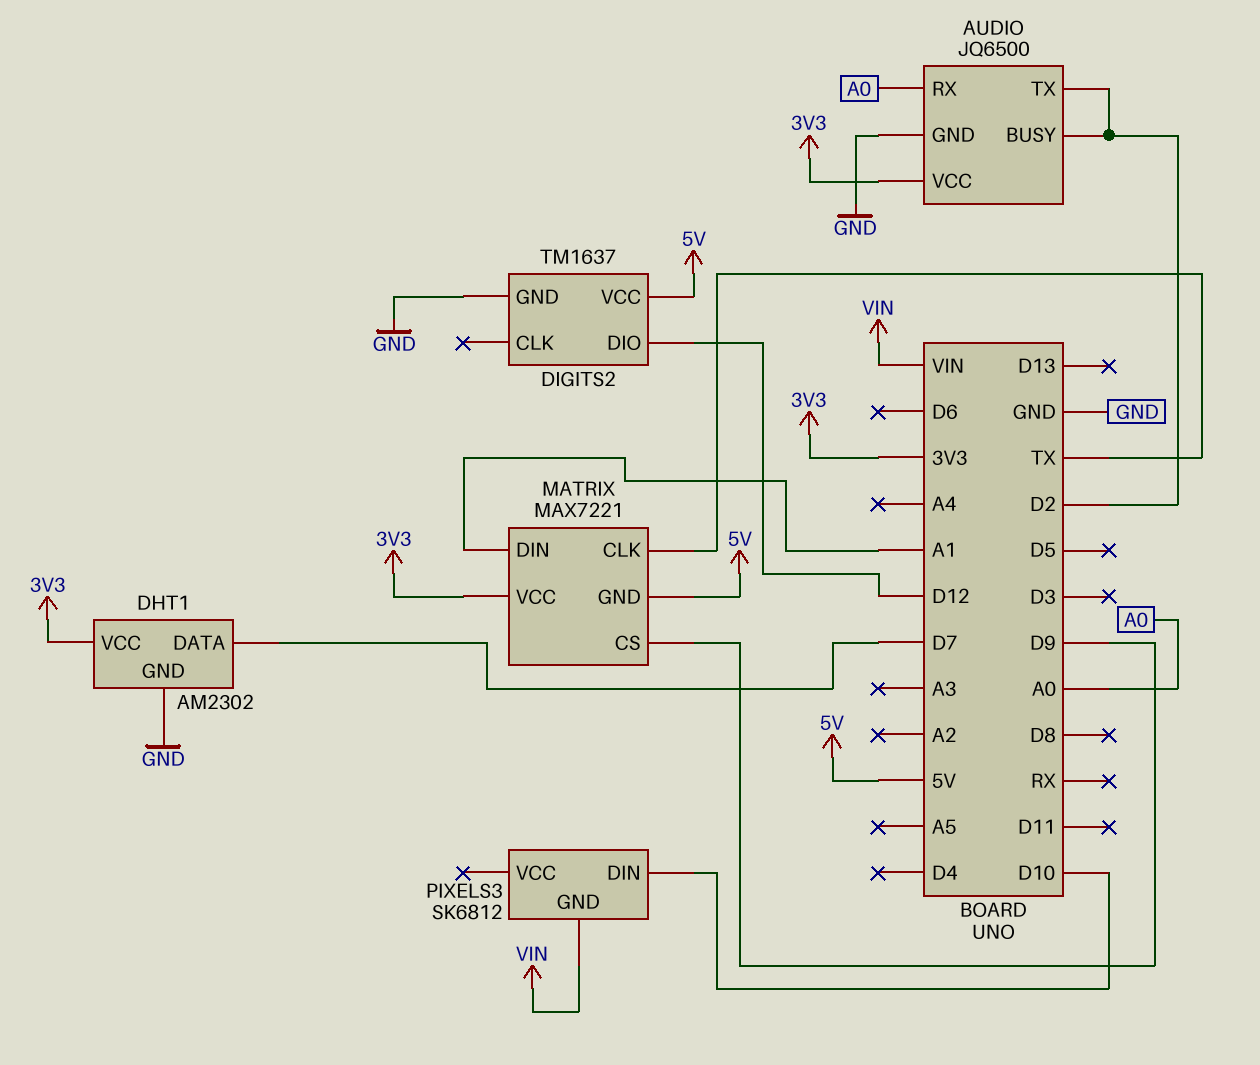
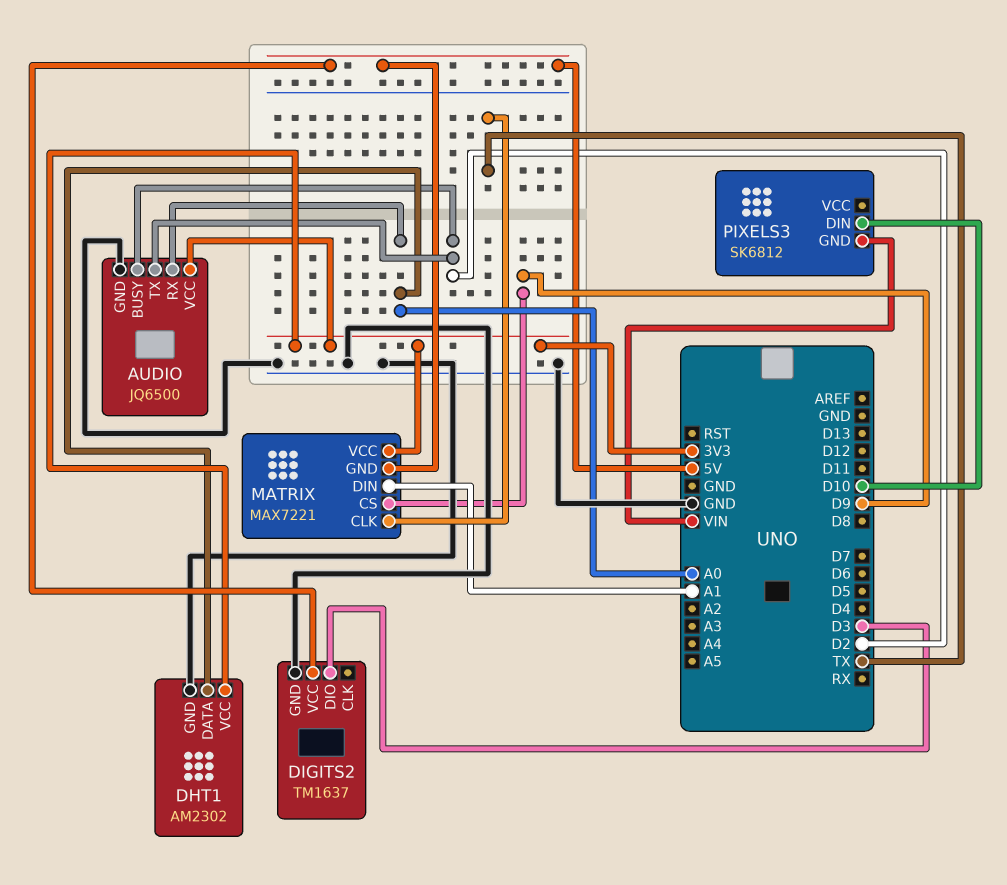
DHT1 pin DATA: D7 -> A0
DIGITS2 pin DIO: D12 -> D3

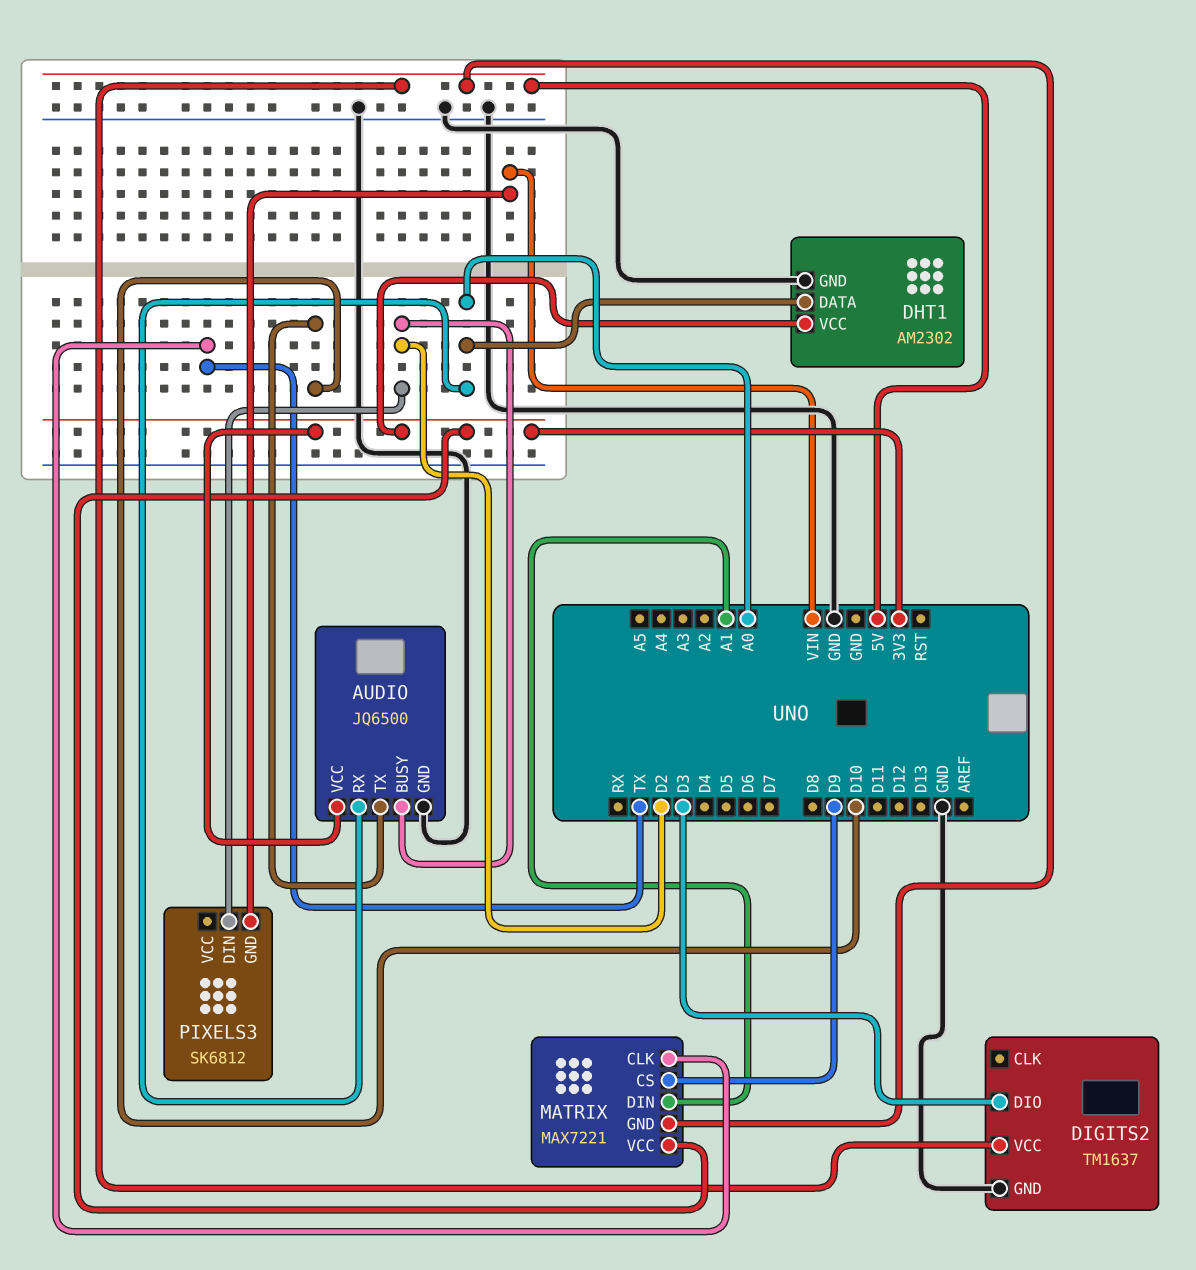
AUDIO pin TX: D2 -> D10
PIXELS3 pin DIN: D10 -> D2

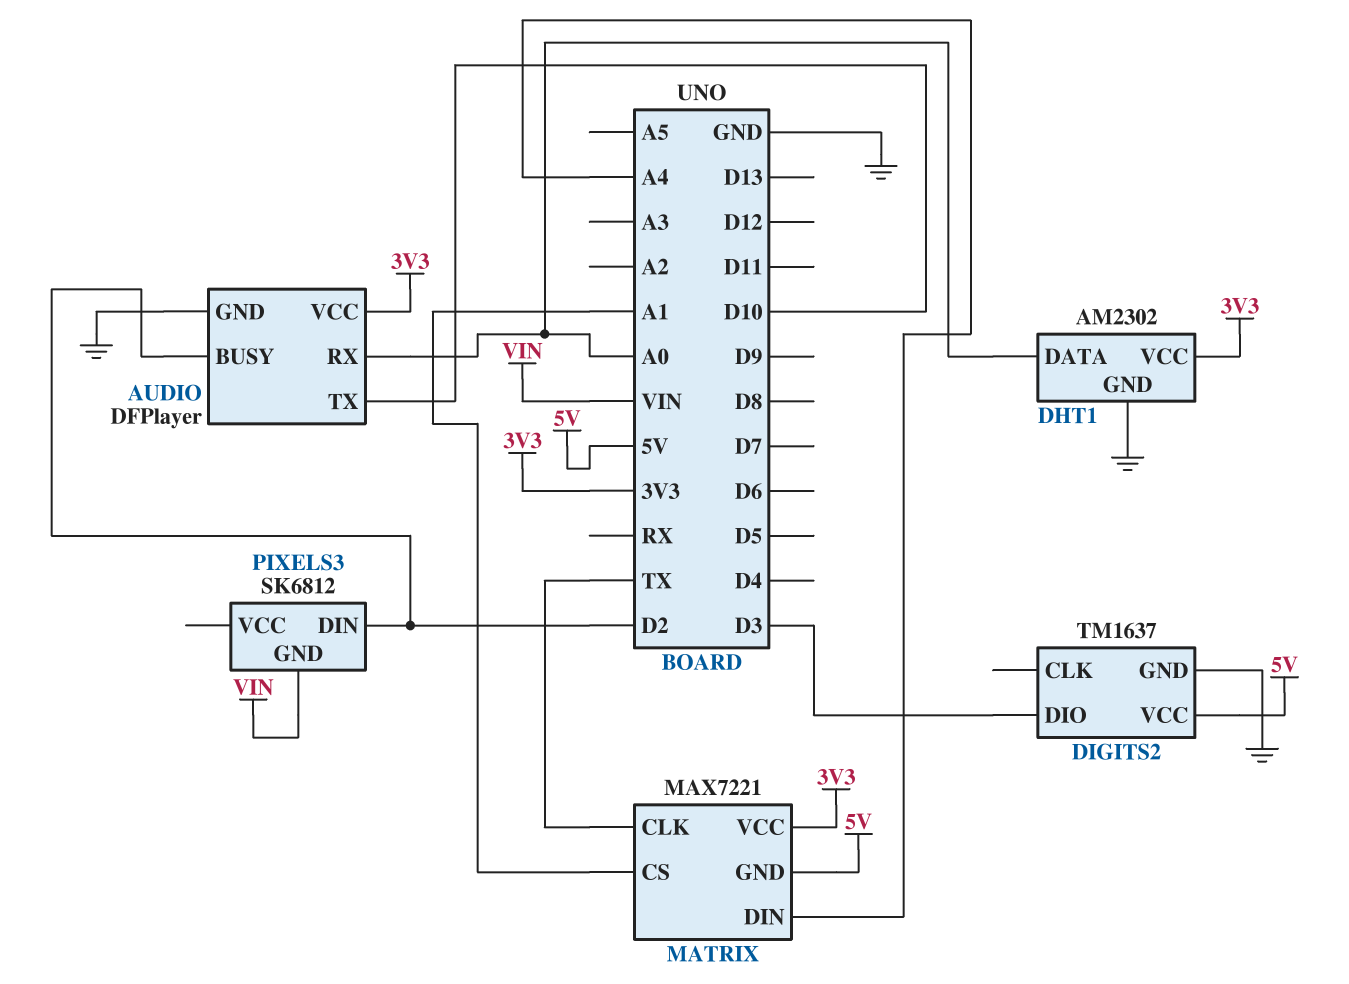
AUDIO: JQ6500 -> DFPlayer
MATRIX pin CS: D9 -> A1
MATRIX pin DIN: A1 -> A4

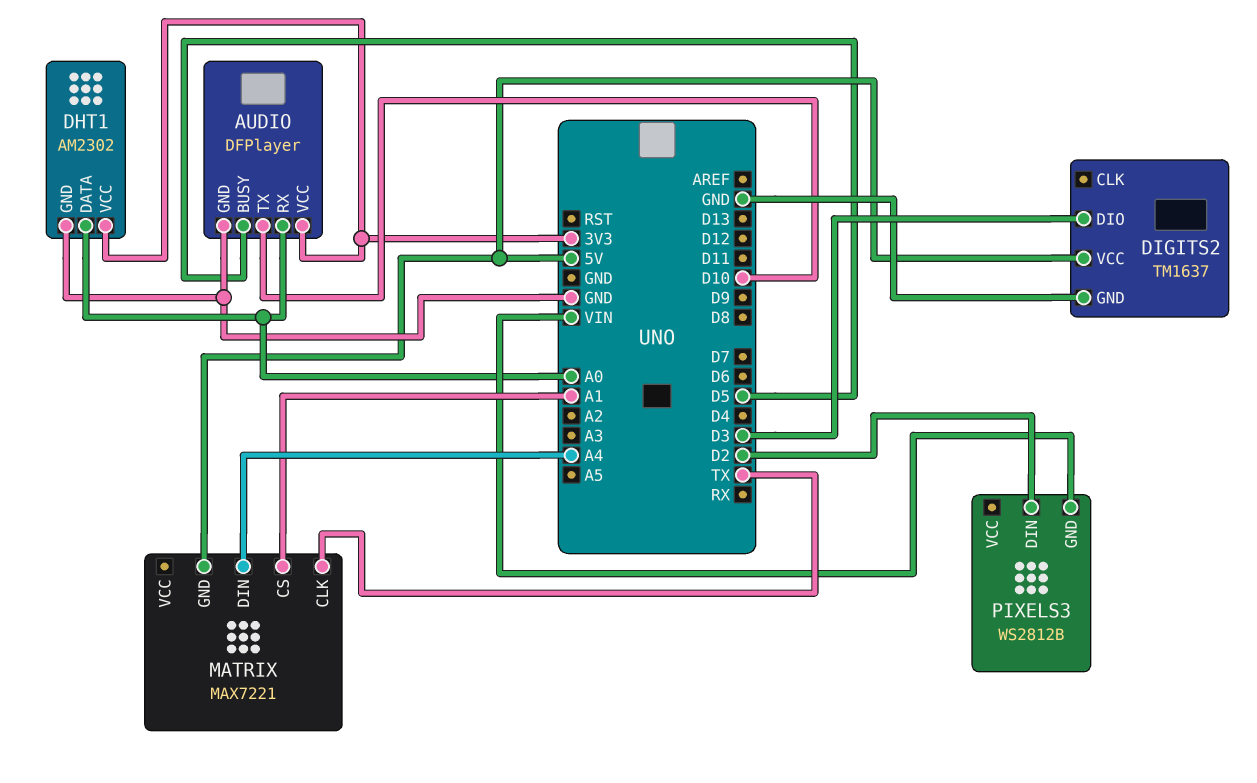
AUDIO pin BUSY: D2 -> D5
MATRIX pin VCC: 3V3 -> none
PIXELS3: SK6812 -> WS2812B

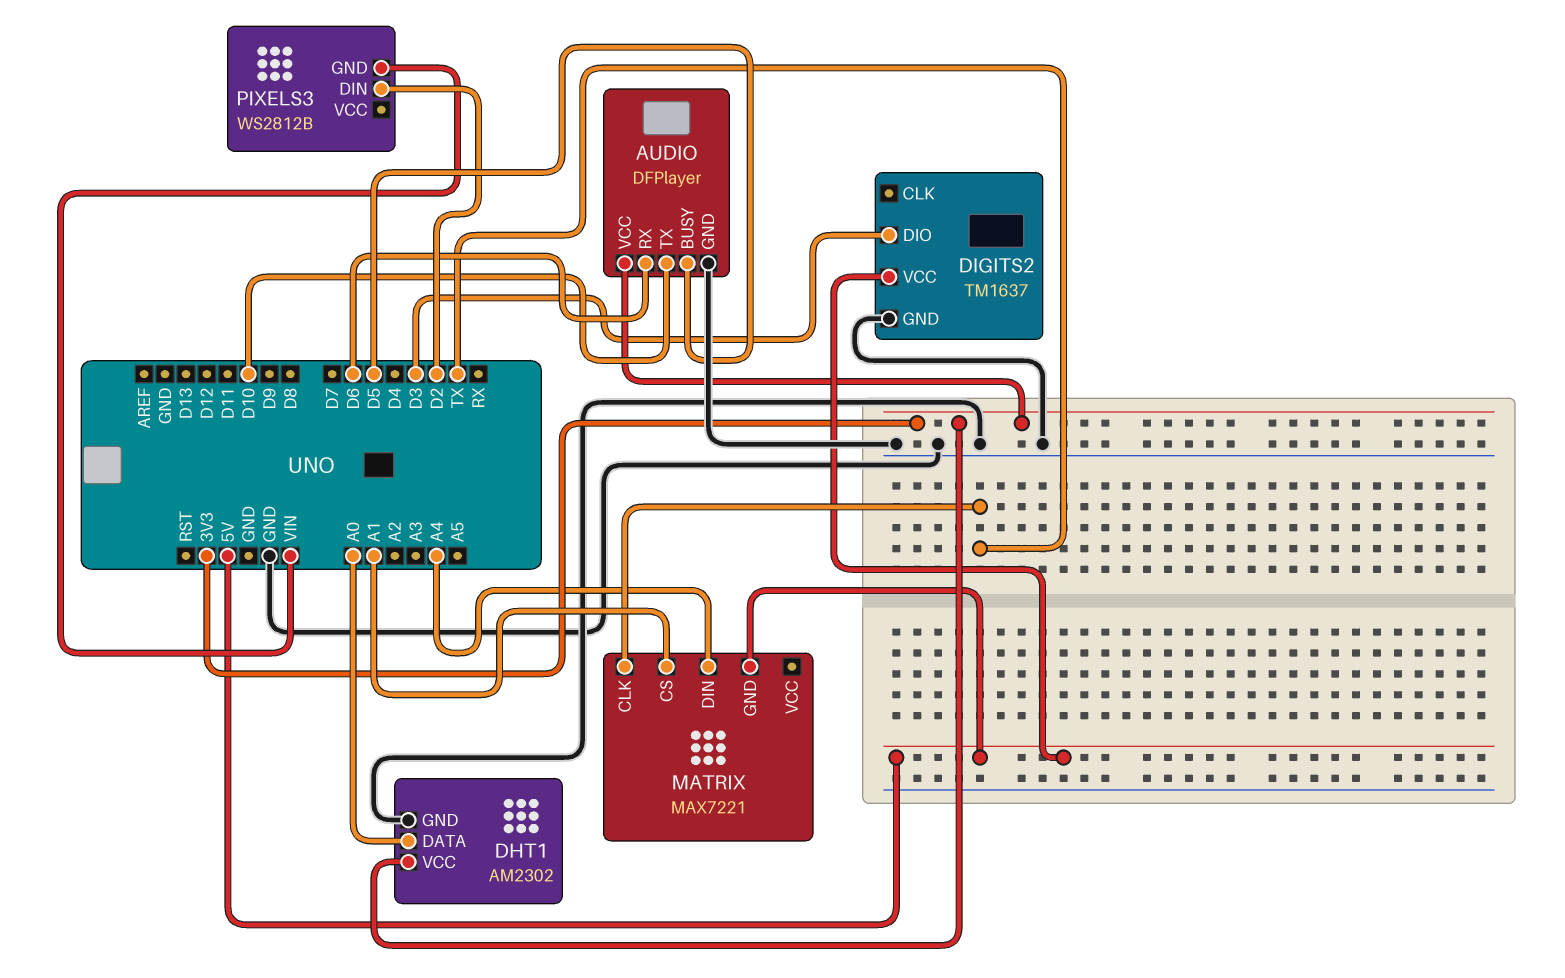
AUDIO pin RX: A0 -> D6

